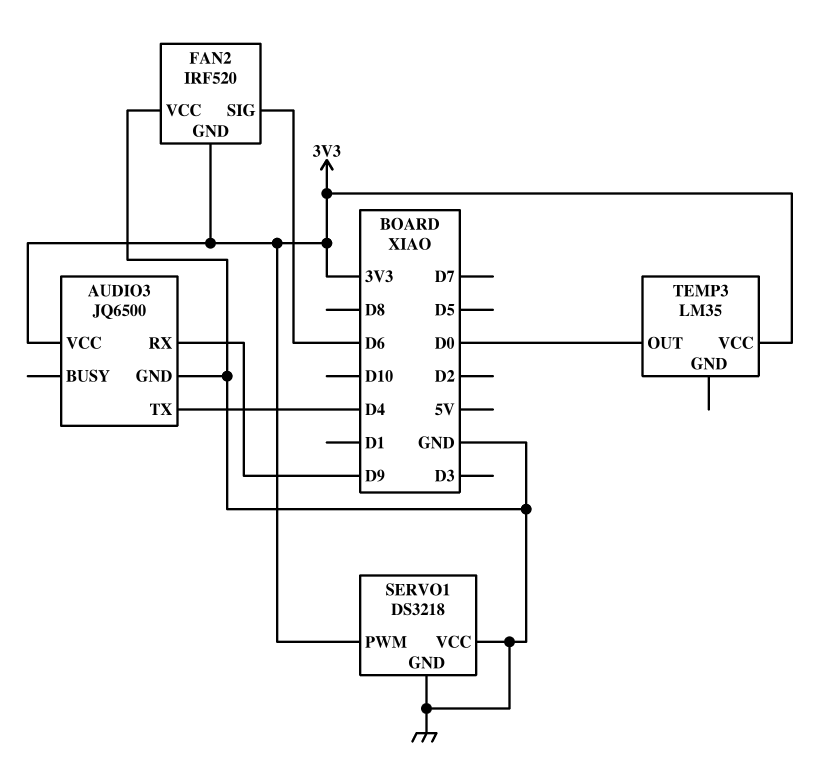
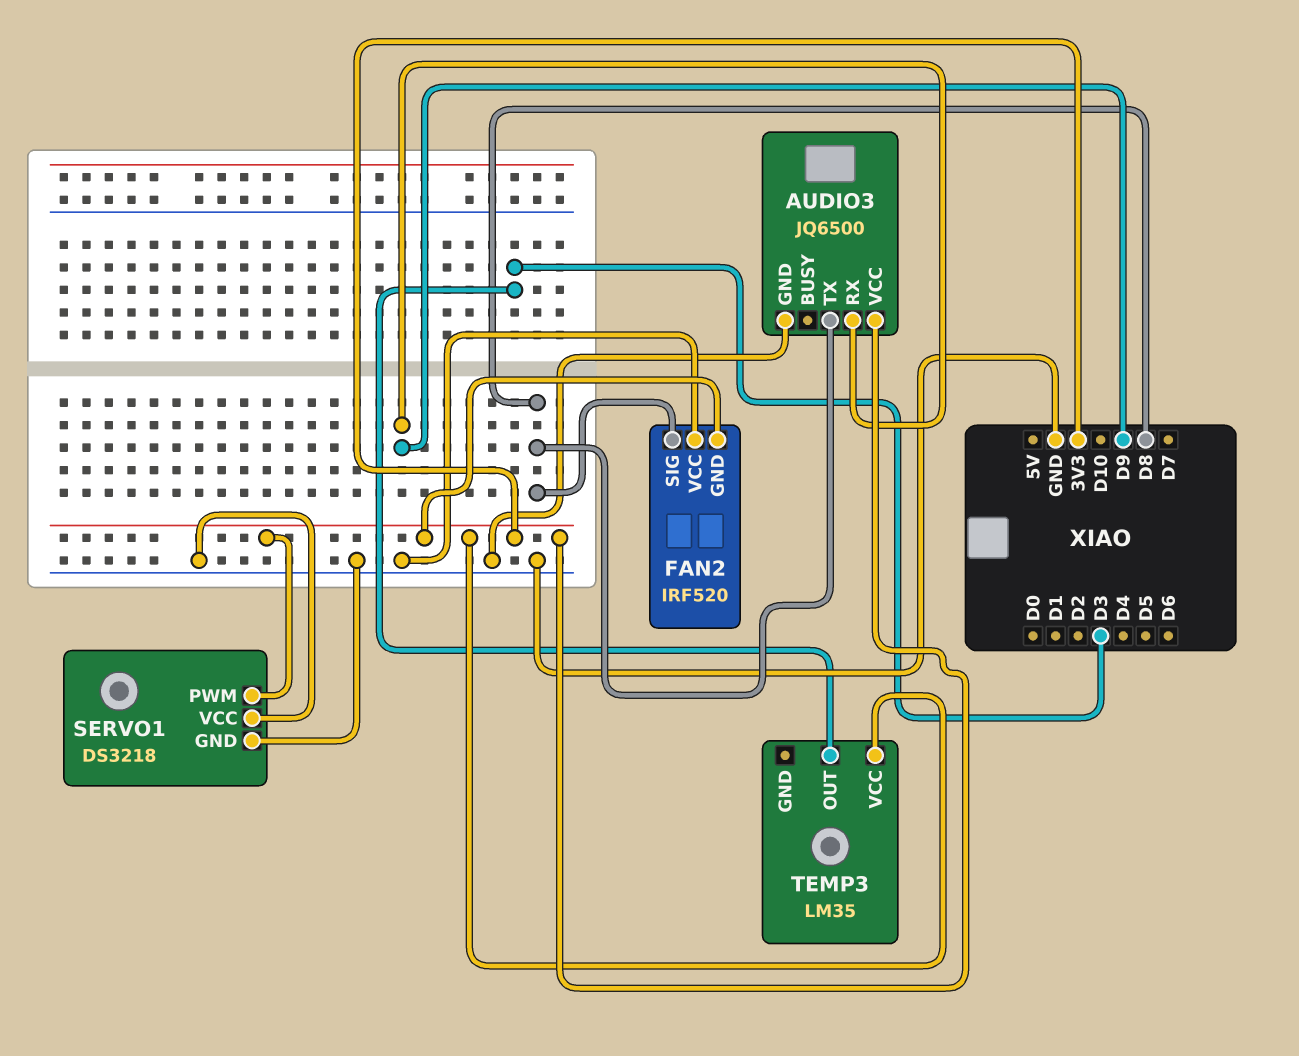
AUDIO3 pin TX: D4 -> D8
FAN2 pin SIG: D6 -> D8
TEMP3 pin OUT: D0 -> D3

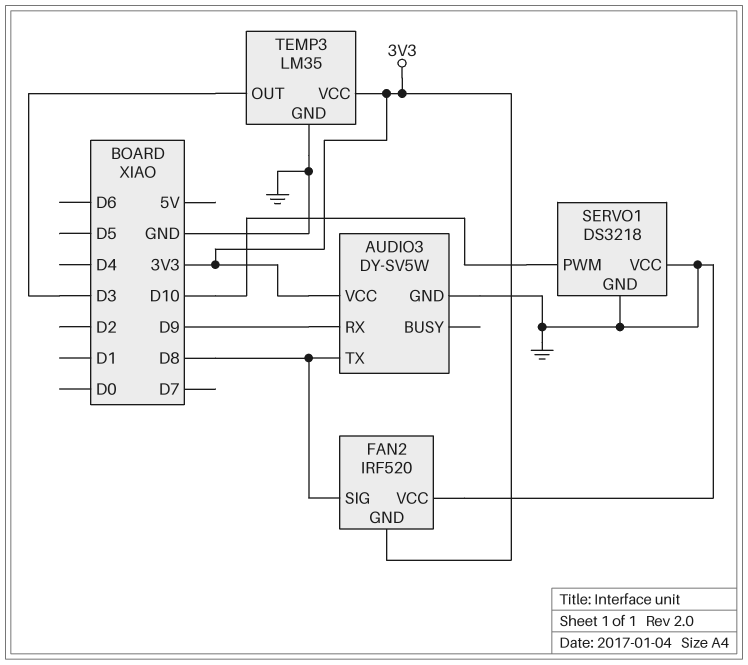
AUDIO3: JQ6500 -> DY-SV5W
SERVO1 pin PWM: 3V3 -> D10
TEMP3 pin GND: none -> GND

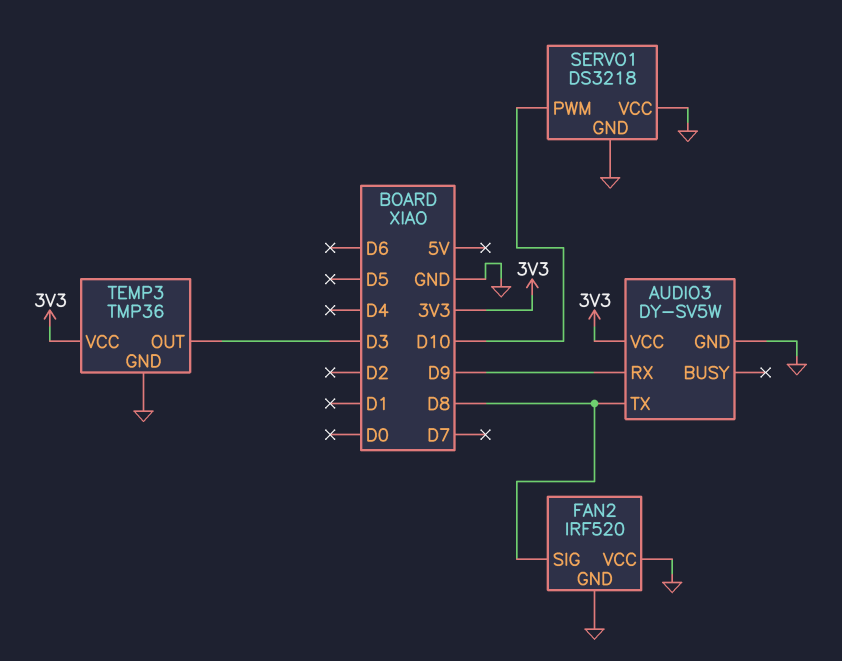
FAN2 pin GND: 3V3 -> GND
TEMP3: LM35 -> TMP36

